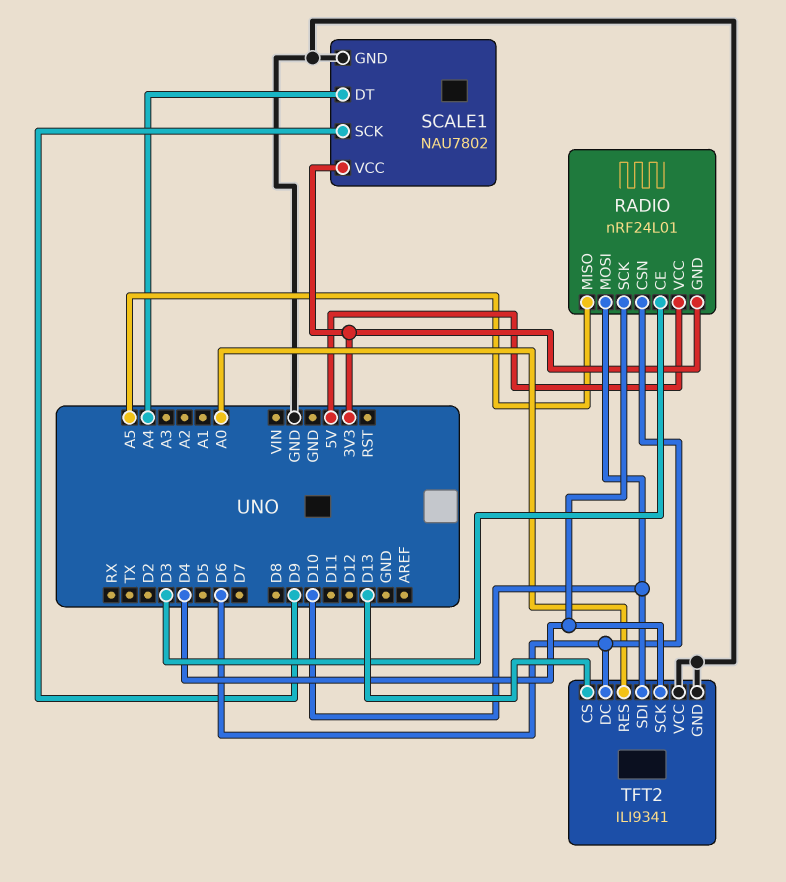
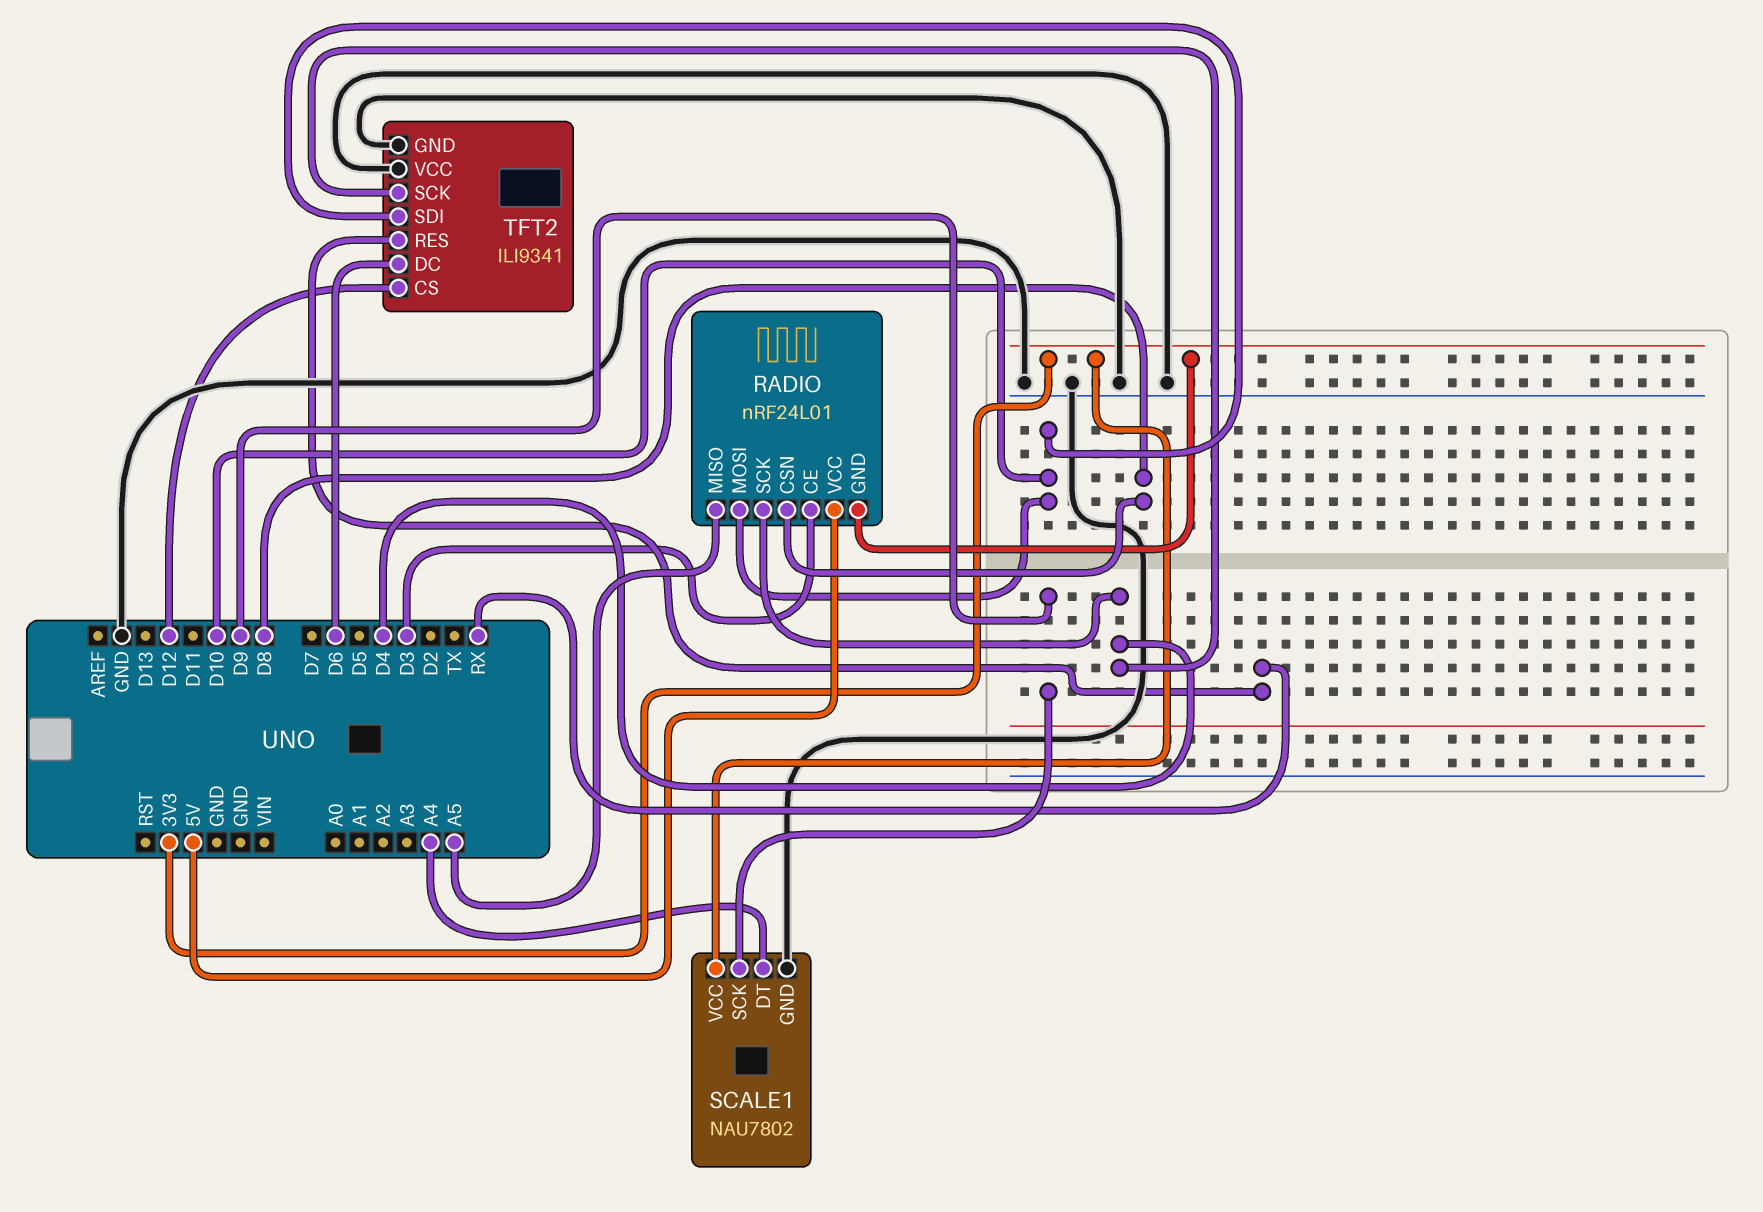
RADIO pin CSN: D6 -> D8
TFT2 pin CS: D13 -> D12
TFT2 pin RES: A0 -> RX

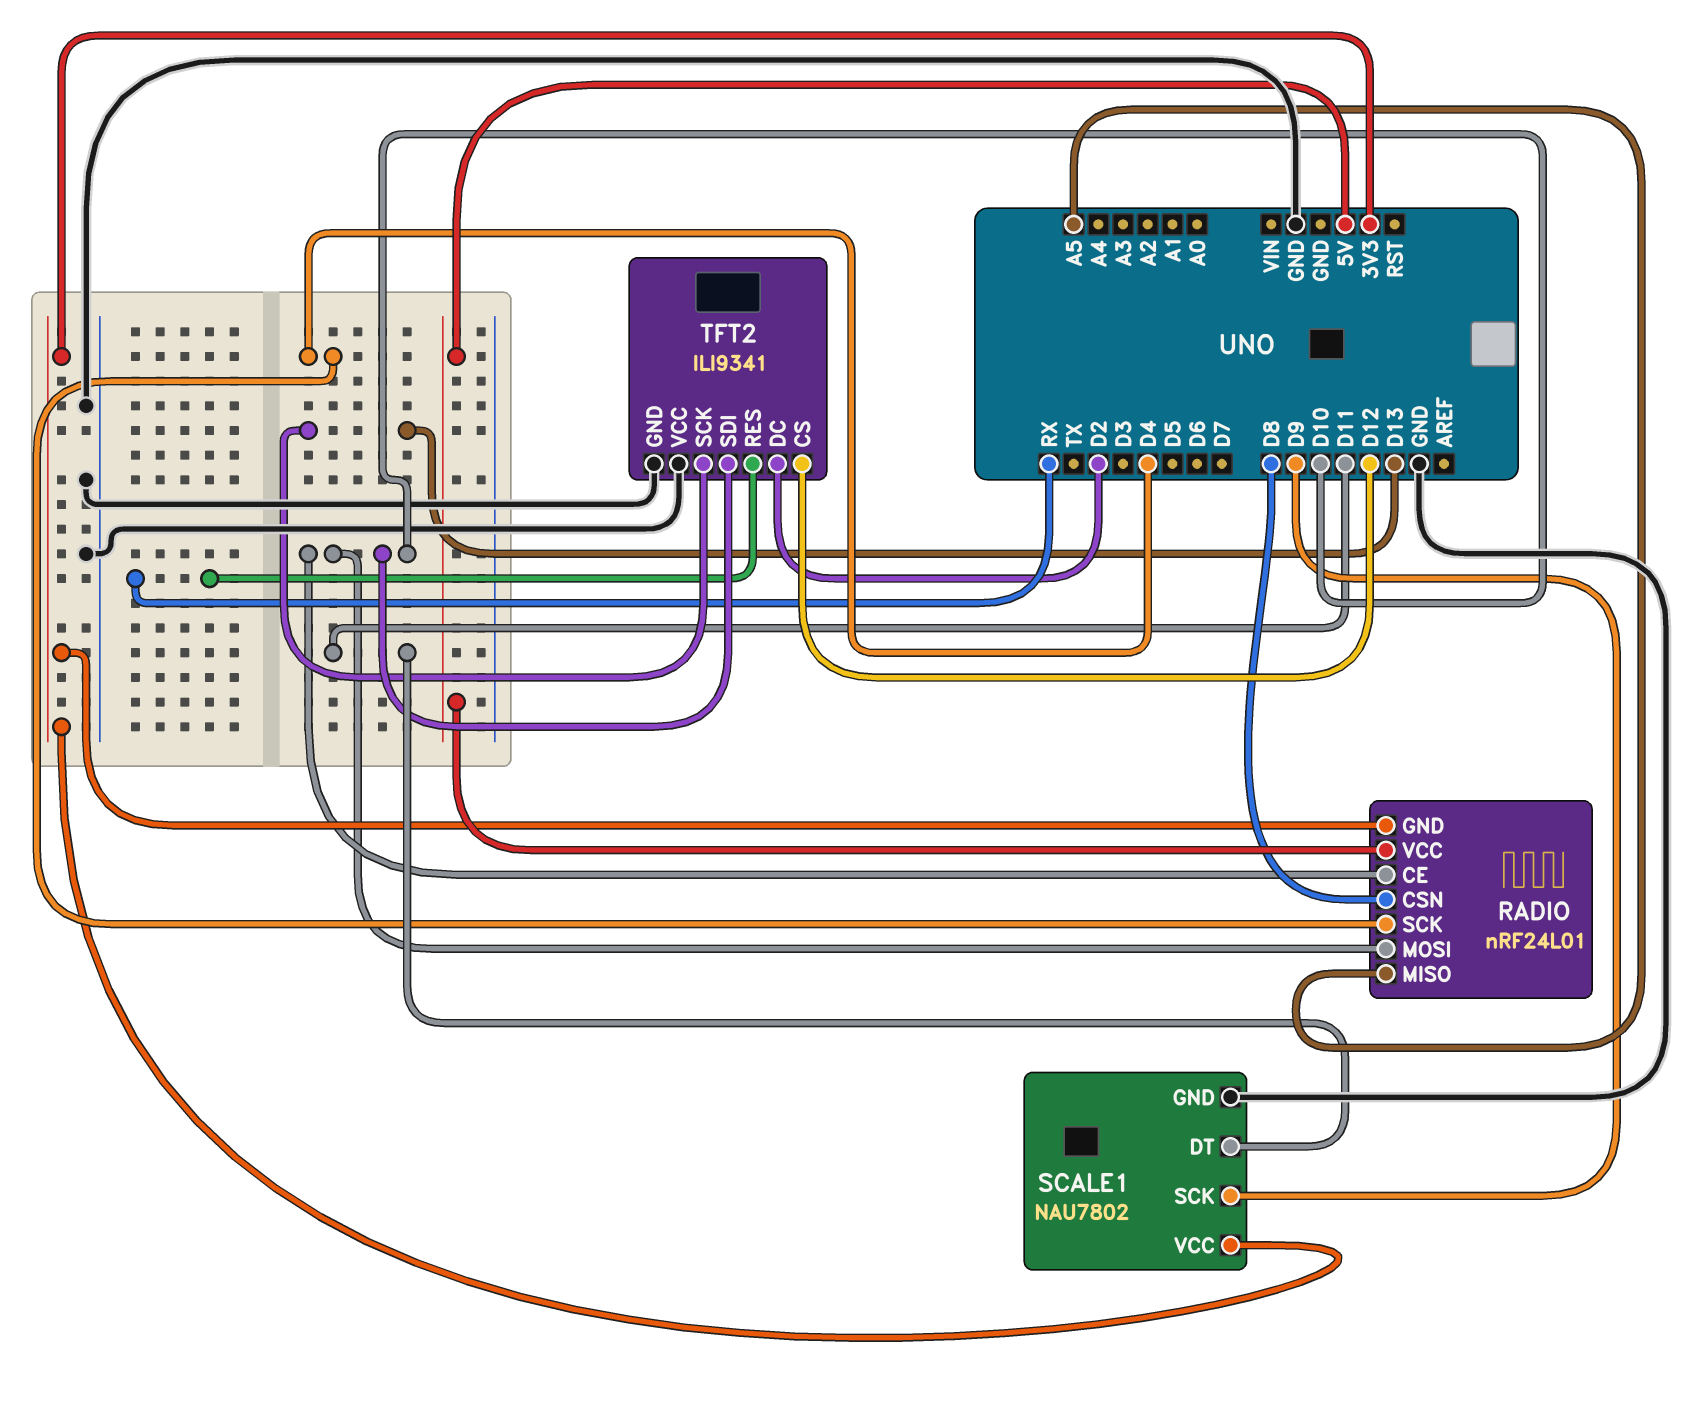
RADIO pin CE: D3 -> D10
SCALE1 pin DT: A4 -> D11
TFT2 pin DC: D6 -> D2
TFT2 pin SCK: D4 -> D13

